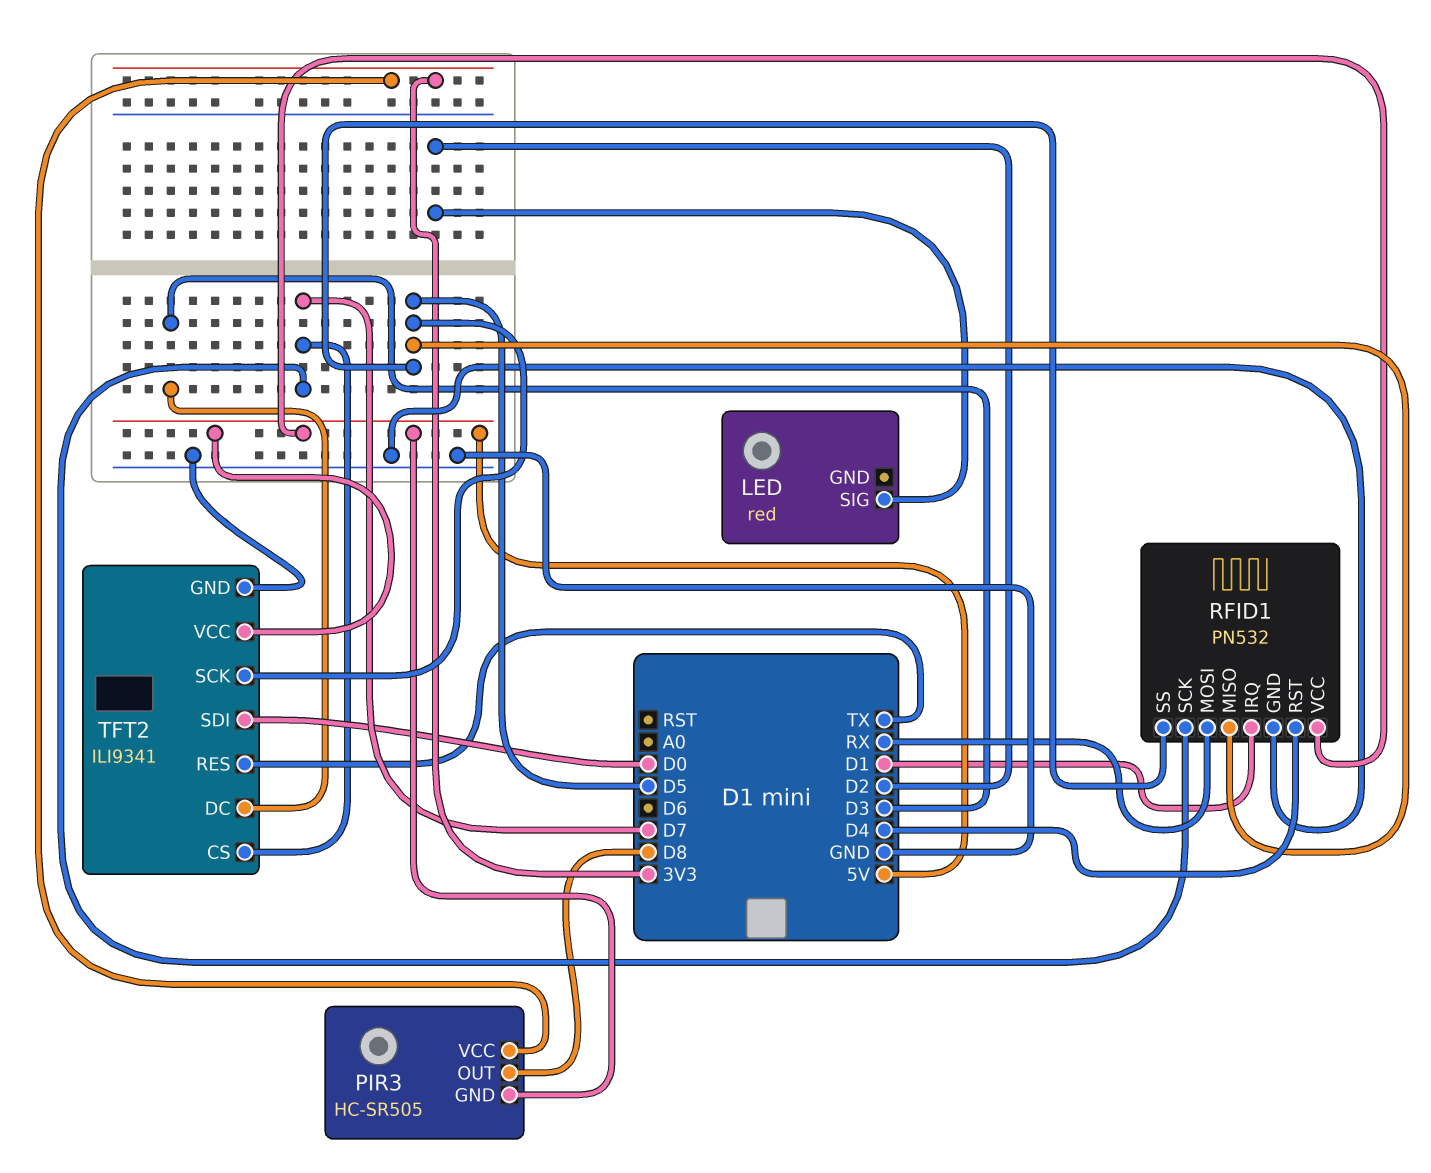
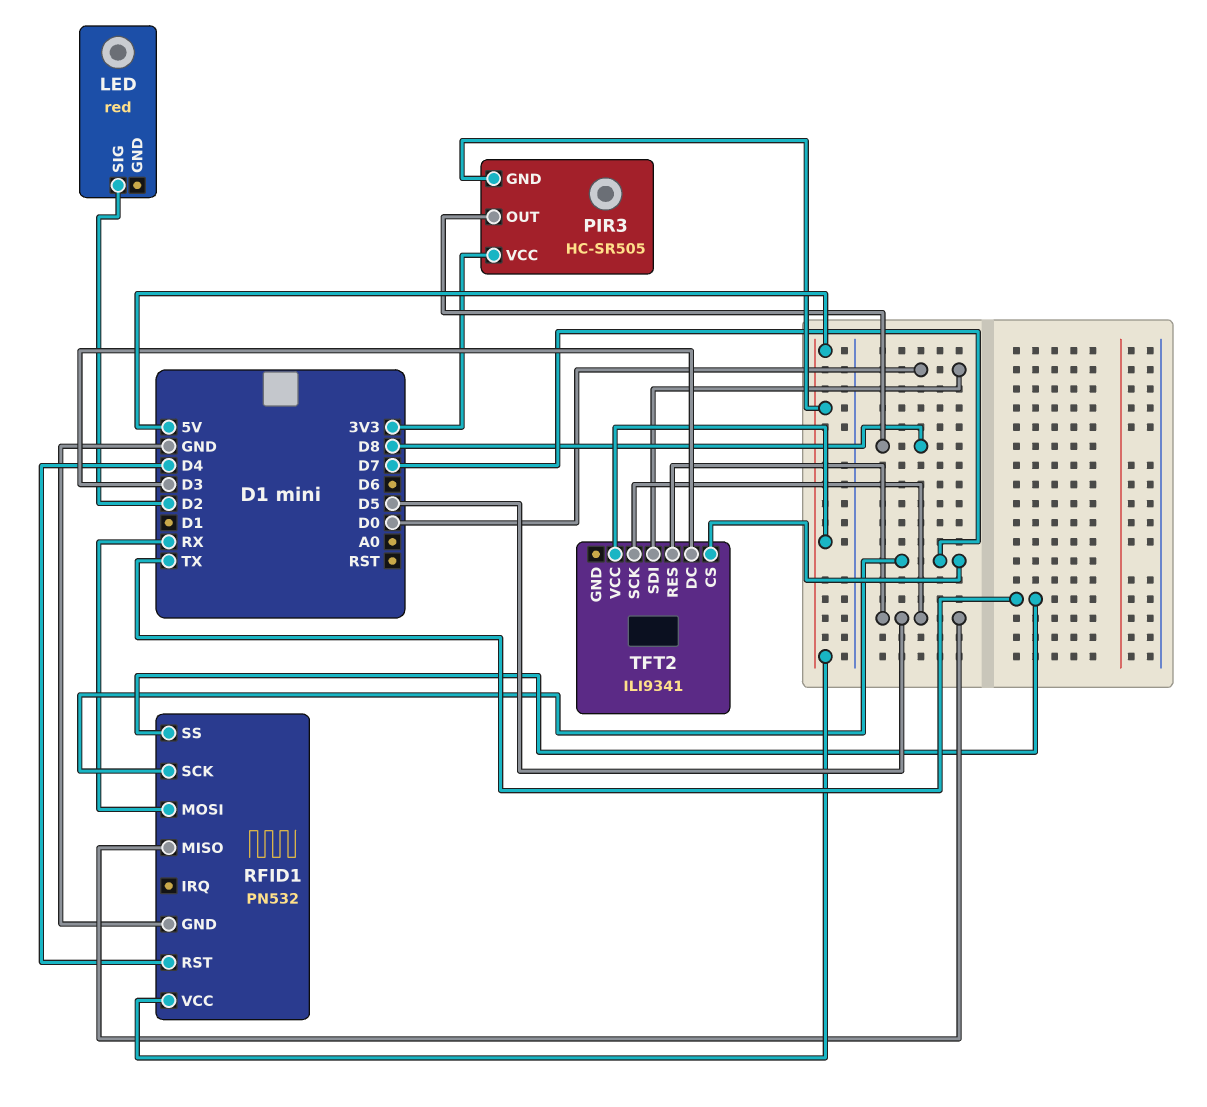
RFID1 pin IRQ: D1 -> none
RFID1 pin SS: D5 -> TX
TFT2 pin GND: GND -> none
TFT2 pin RES: TX -> D5

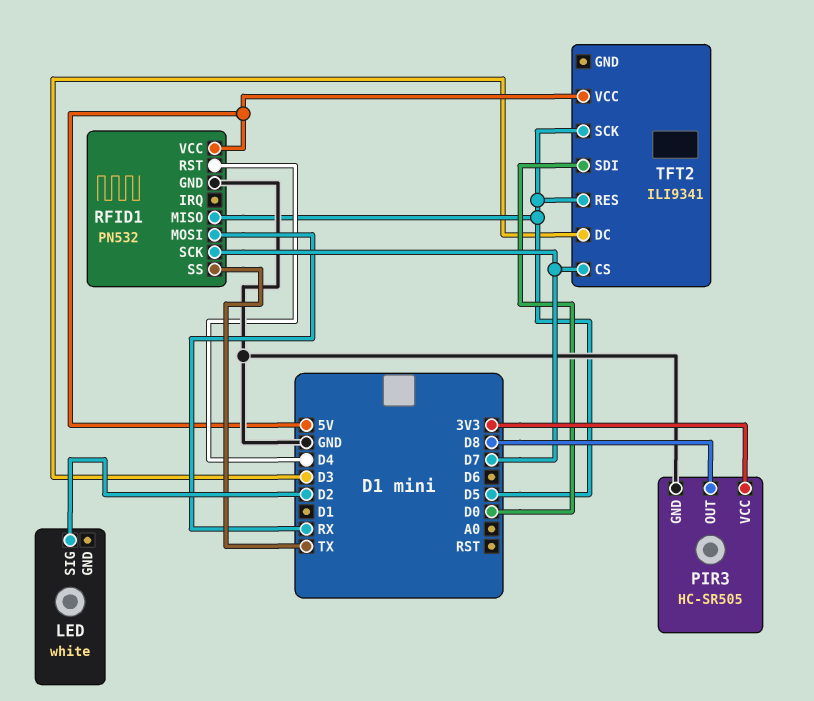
LED: red -> white
PIR3 pin GND: 5V -> GND

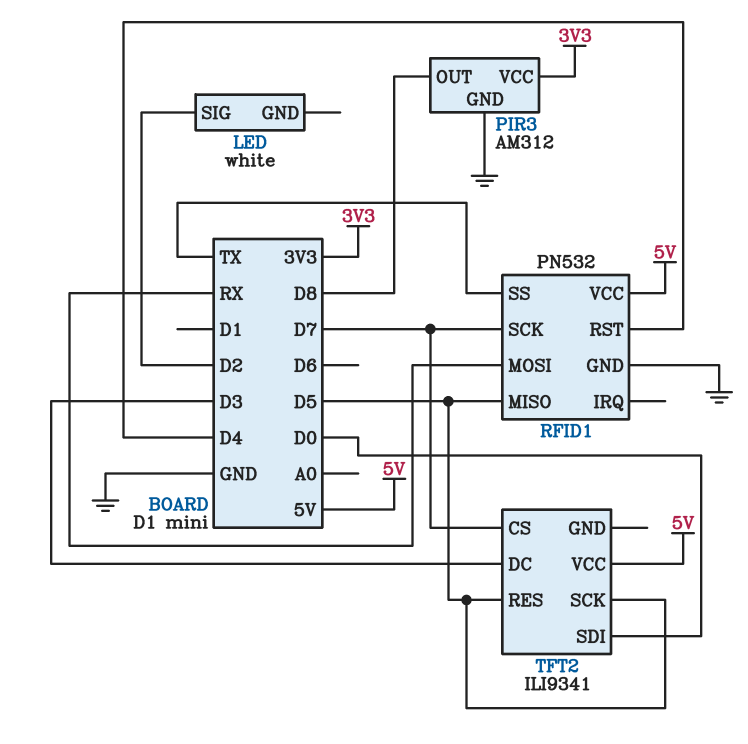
PIR3: HC-SR505 -> AM312

